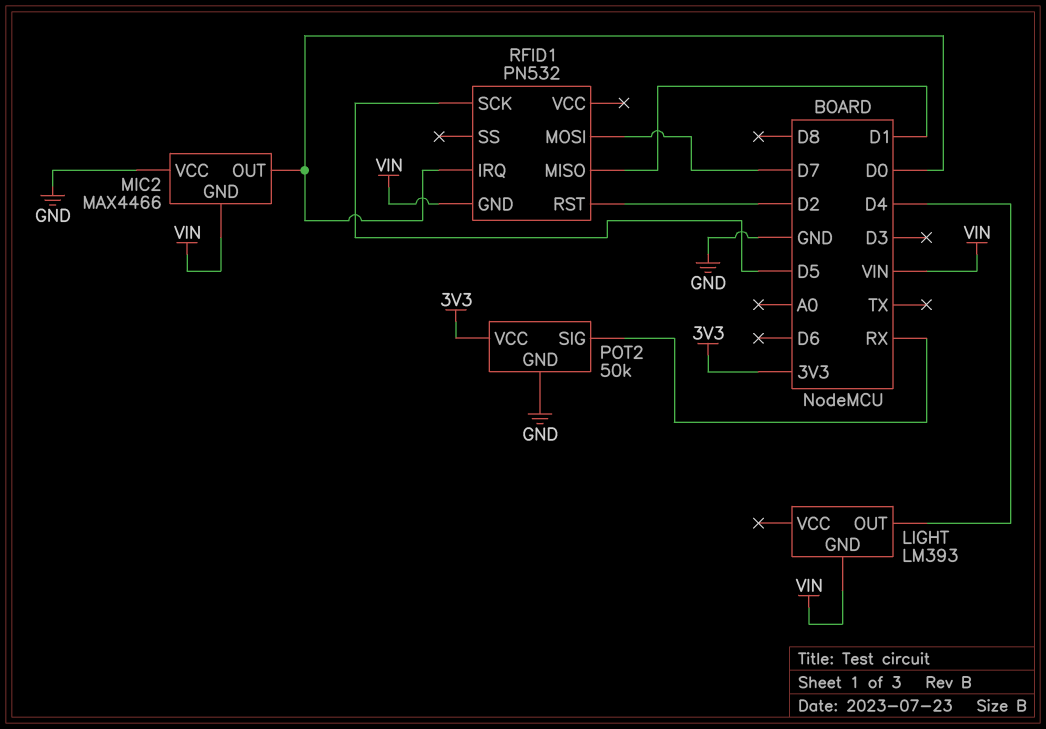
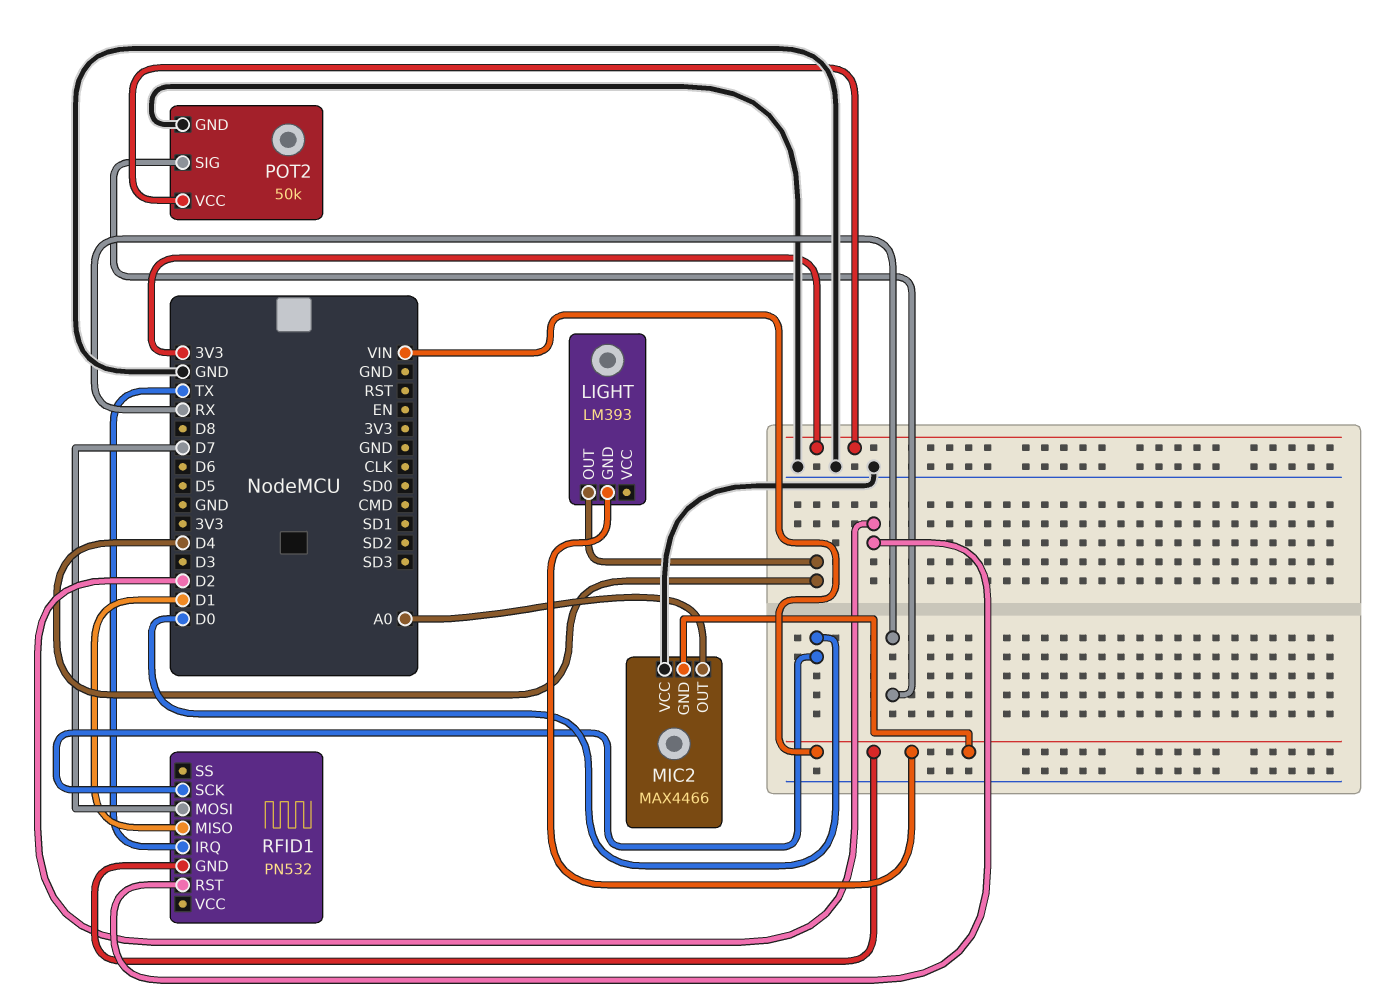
MIC2 pin OUT: D0 -> A0
RFID1 pin IRQ: D0 -> TX
RFID1 pin SCK: D5 -> D0

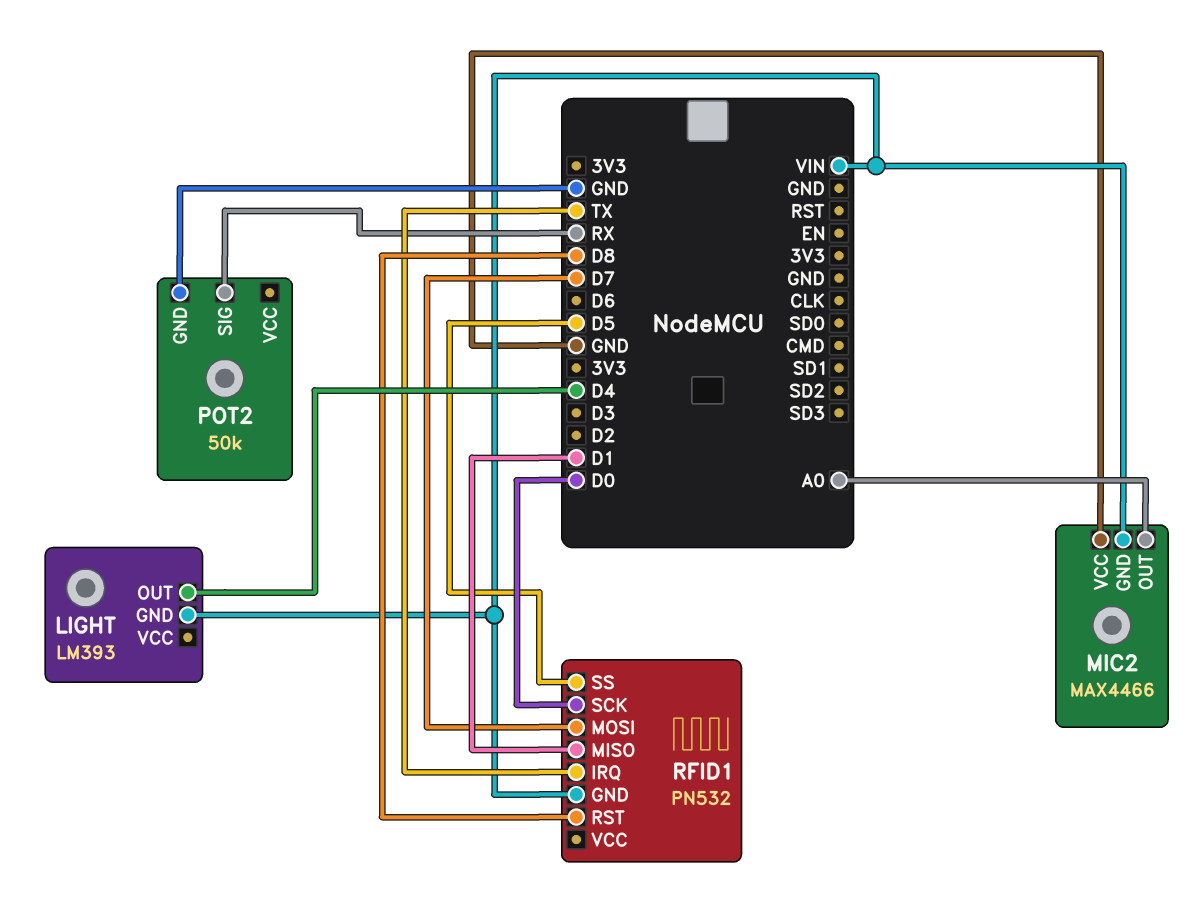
POT2 pin VCC: 3V3 -> none
RFID1 pin RST: D2 -> D8
RFID1 pin SS: none -> D5

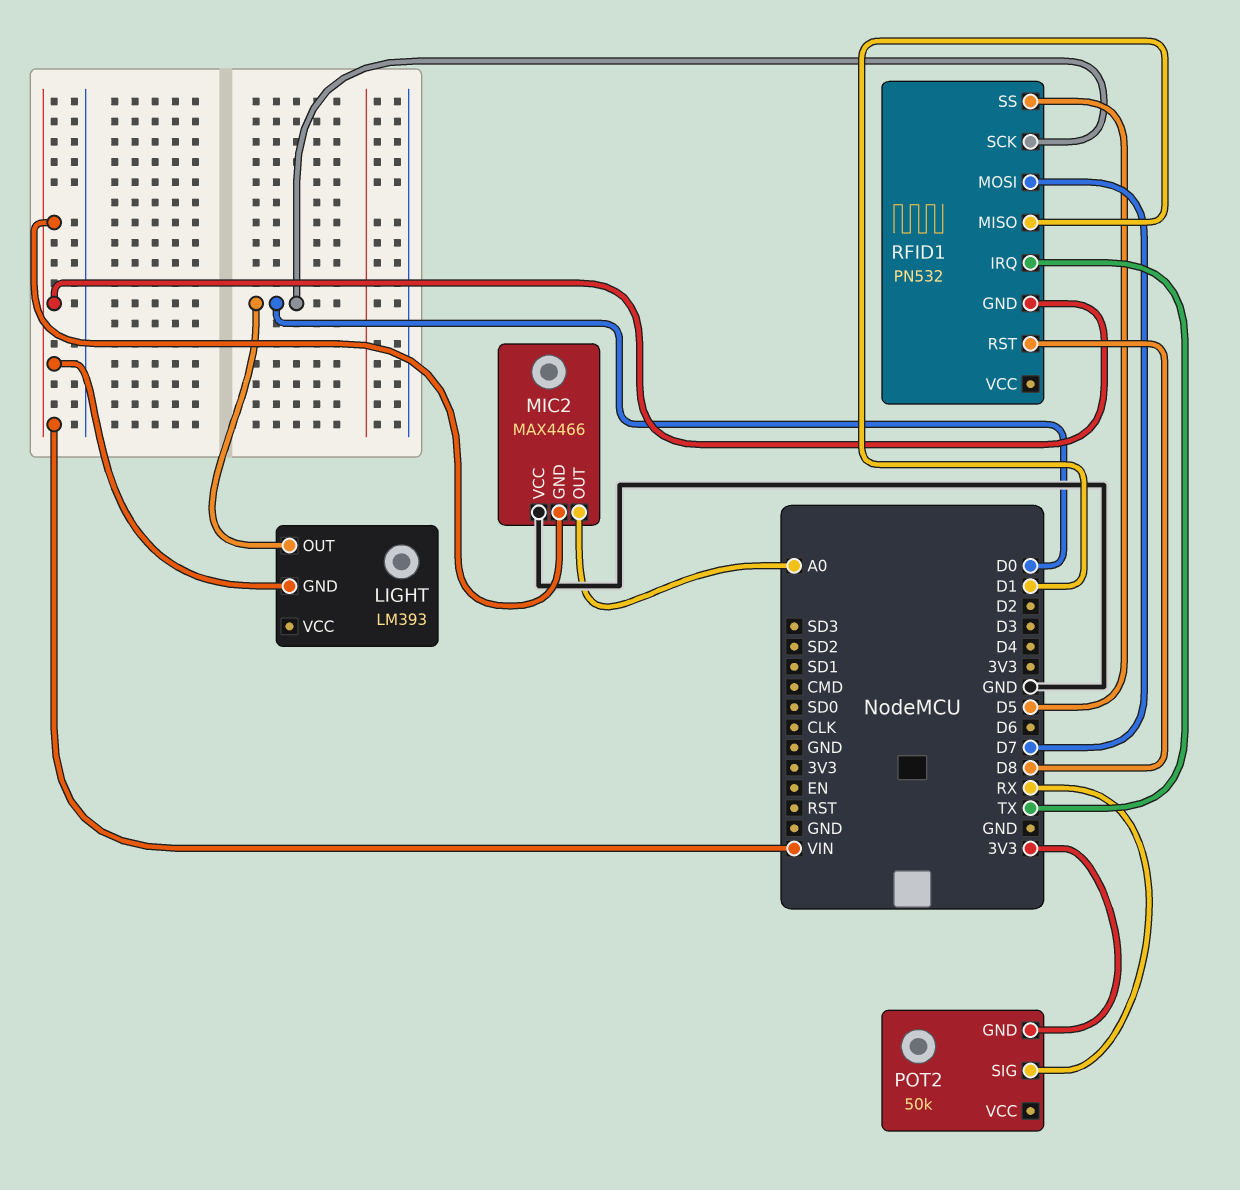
LIGHT pin OUT: D4 -> D0
POT2 pin GND: GND -> 3V3

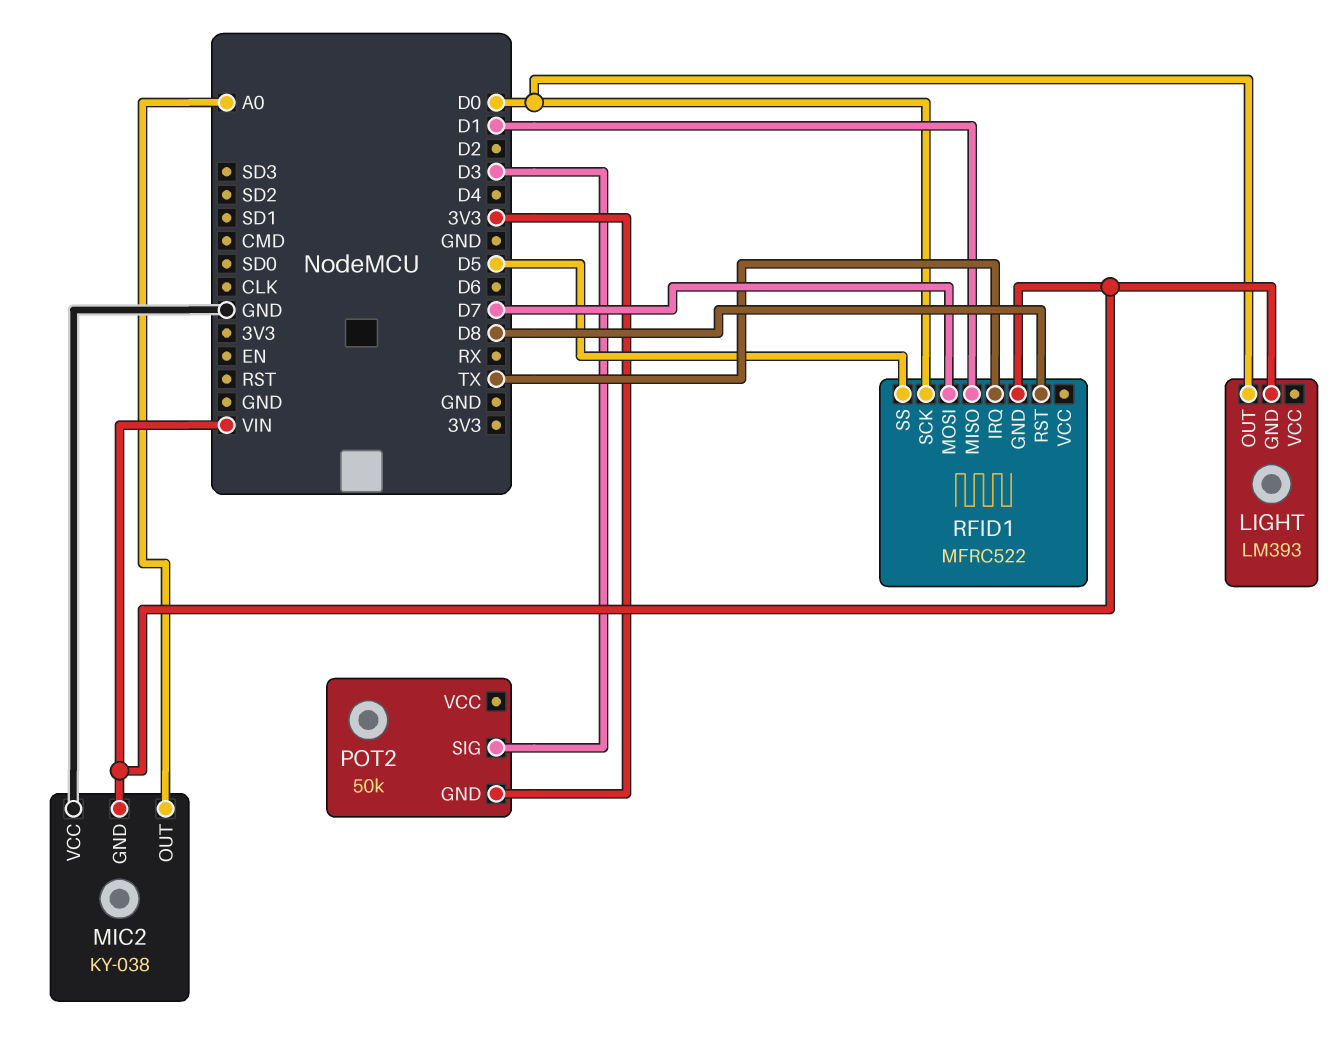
MIC2: MAX4466 -> KY-038
POT2 pin SIG: RX -> D3
RFID1: PN532 -> MFRC522

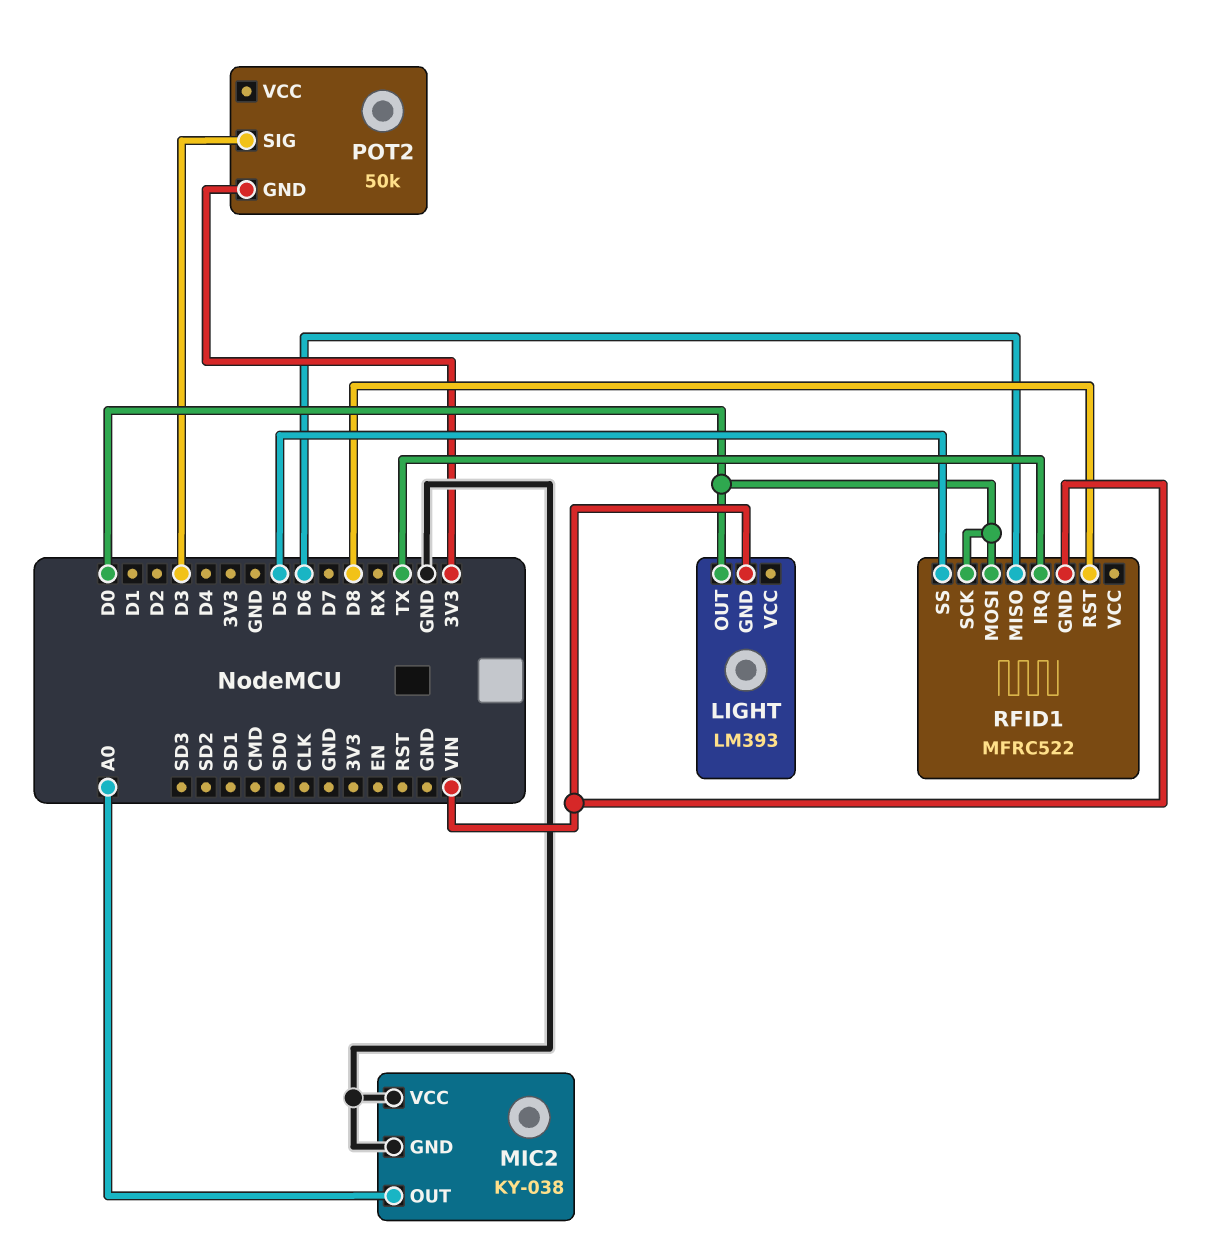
MIC2 pin GND: VIN -> GND
RFID1 pin MISO: D1 -> D6
RFID1 pin MOSI: D7 -> D0

